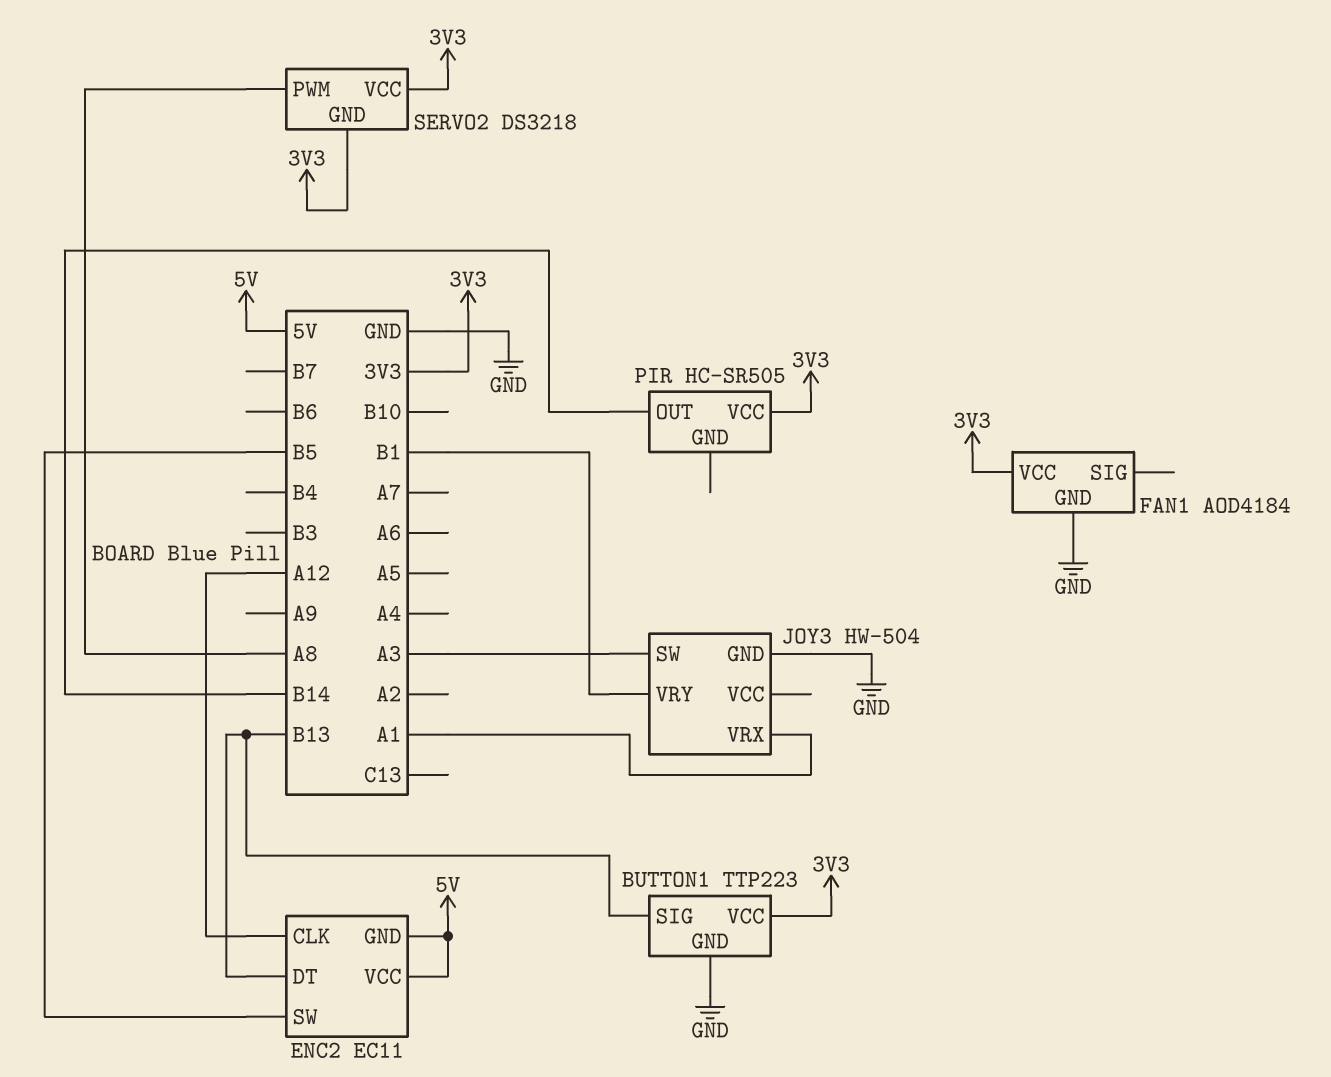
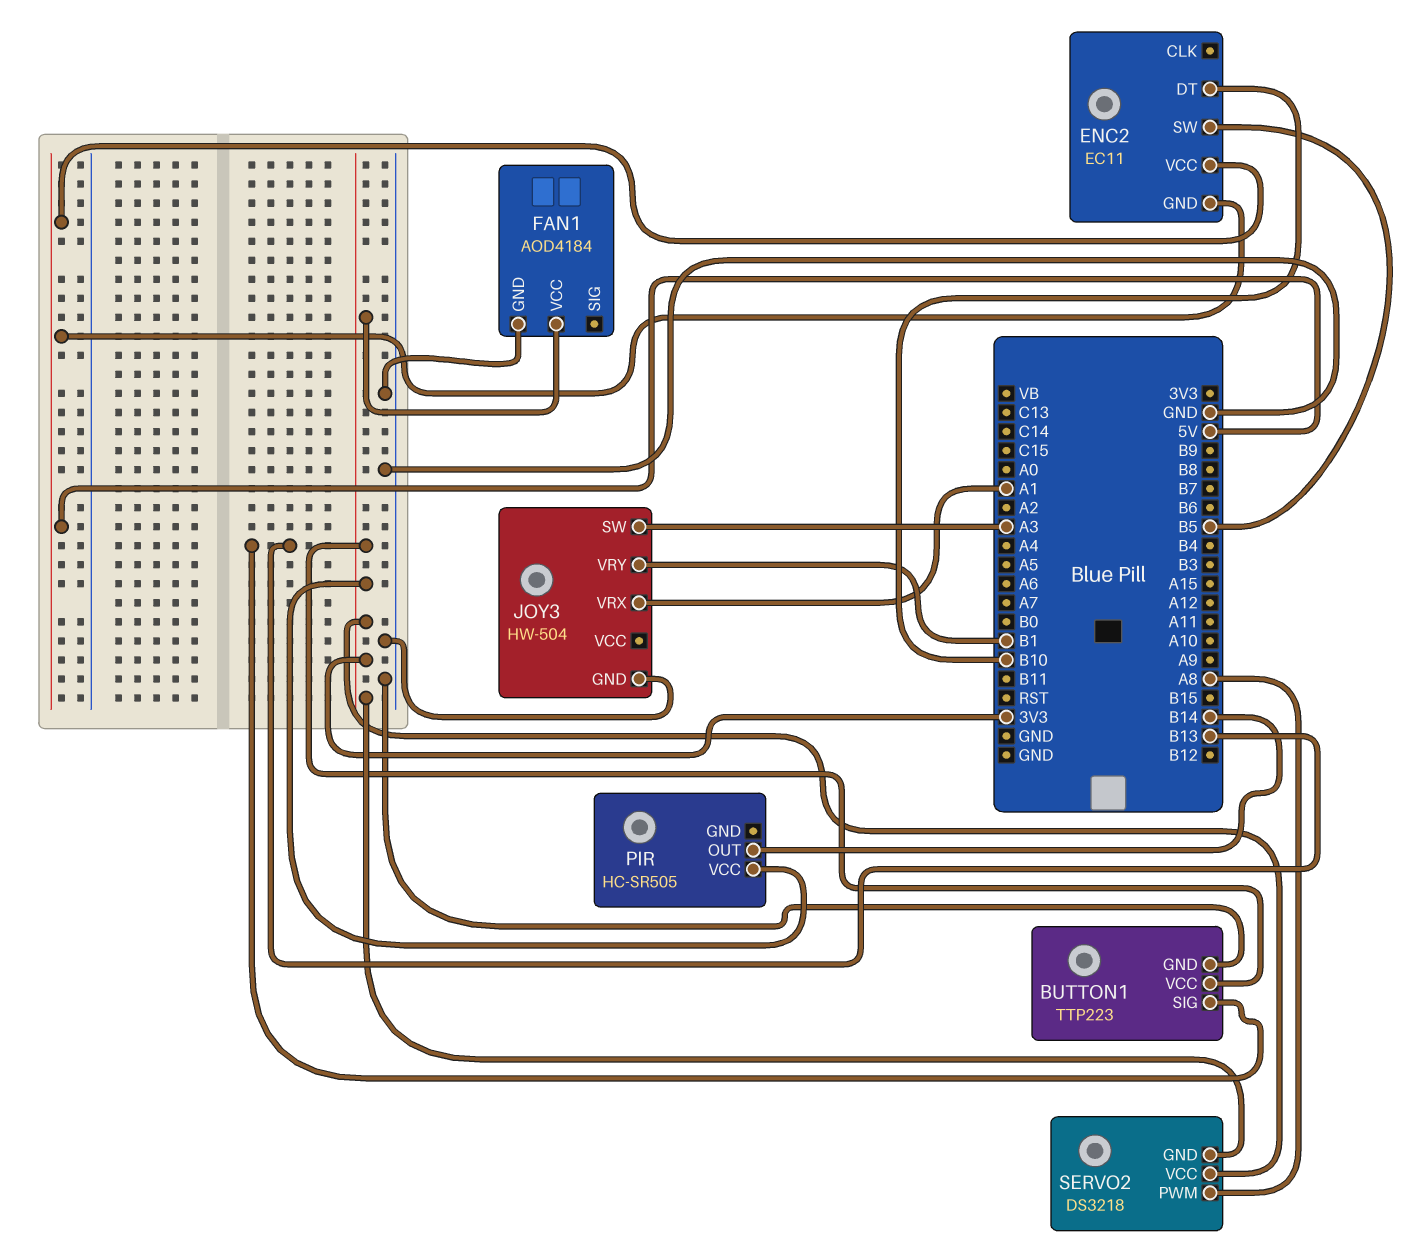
ENC2 pin CLK: A12 -> none
ENC2 pin DT: B13 -> B10

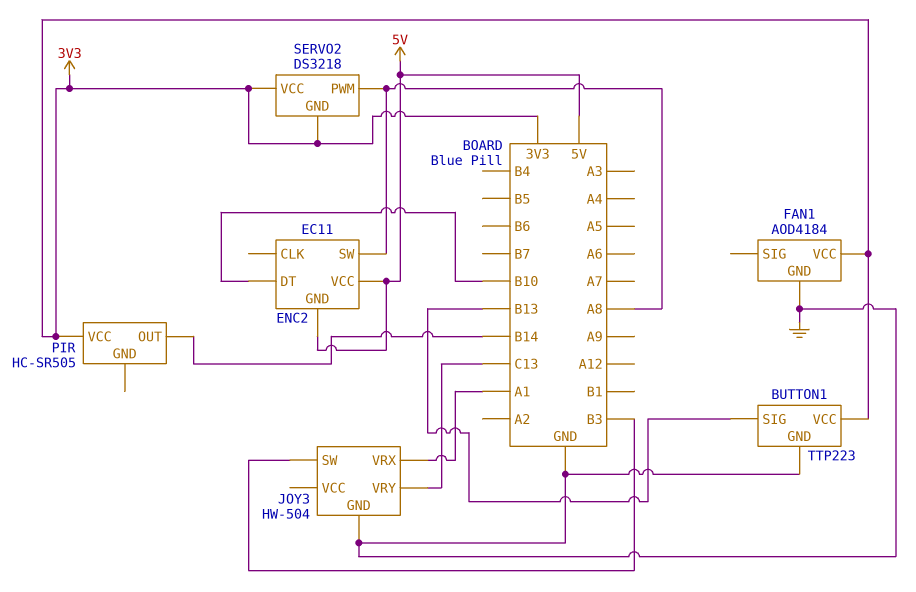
ENC2 pin SW: B5 -> A8
JOY3 pin SW: A3 -> B3
JOY3 pin VRY: B1 -> C13

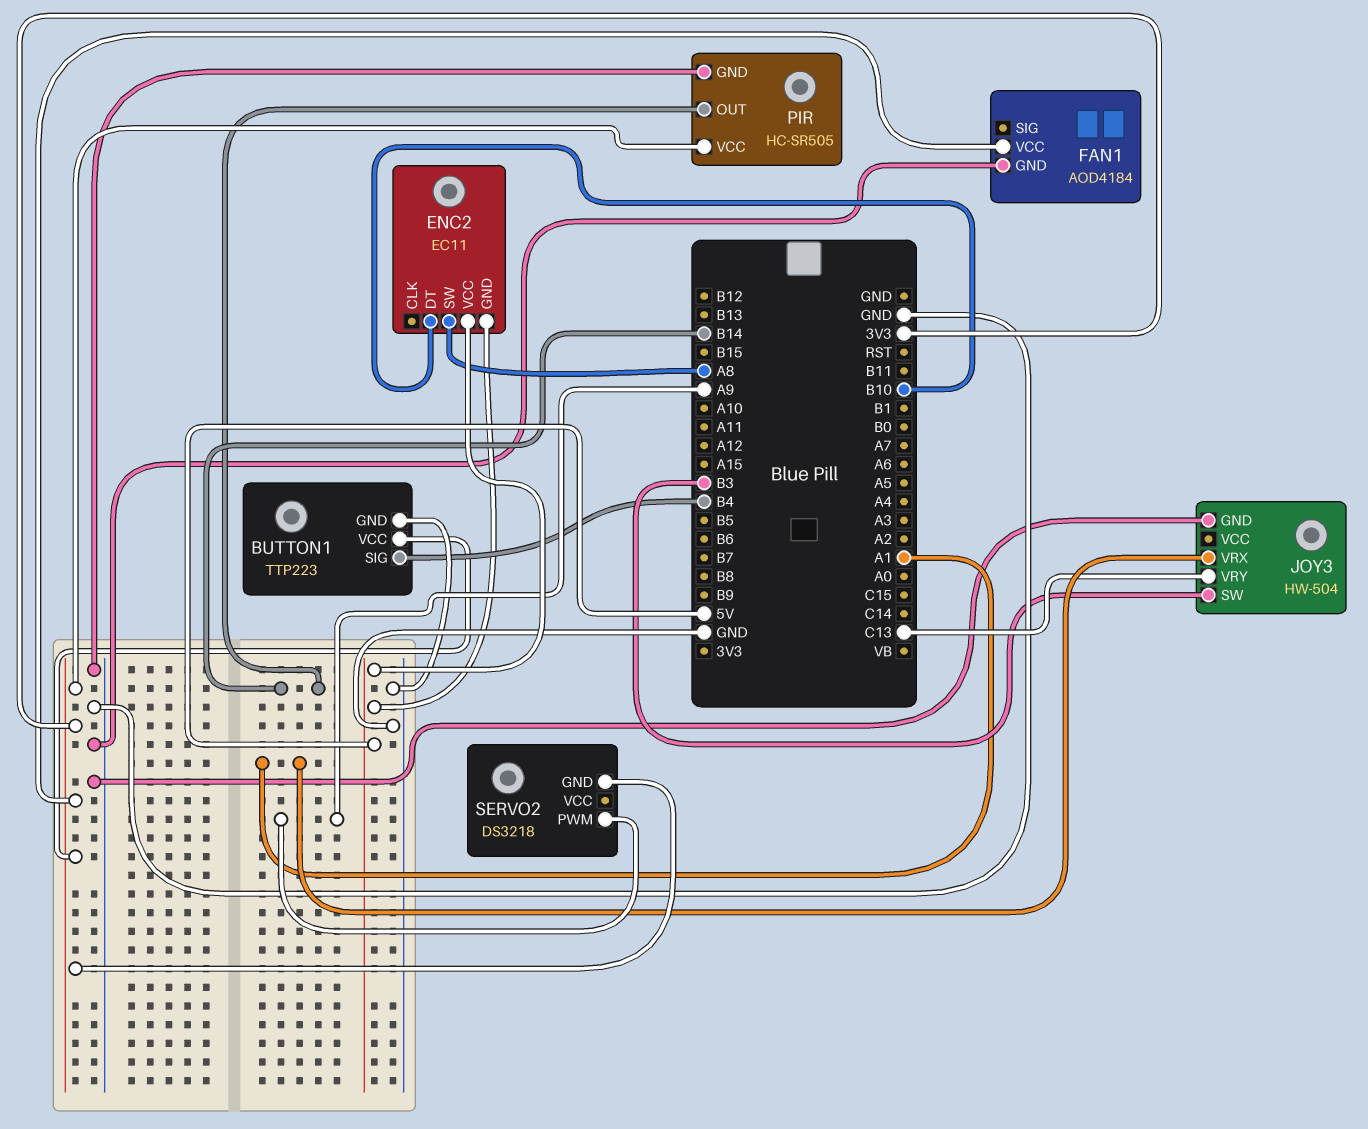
BUTTON1 pin SIG: B13 -> B4
PIR pin GND: none -> GND
SERVO2 pin PWM: A8 -> A9
SERVO2 pin VCC: 3V3 -> none

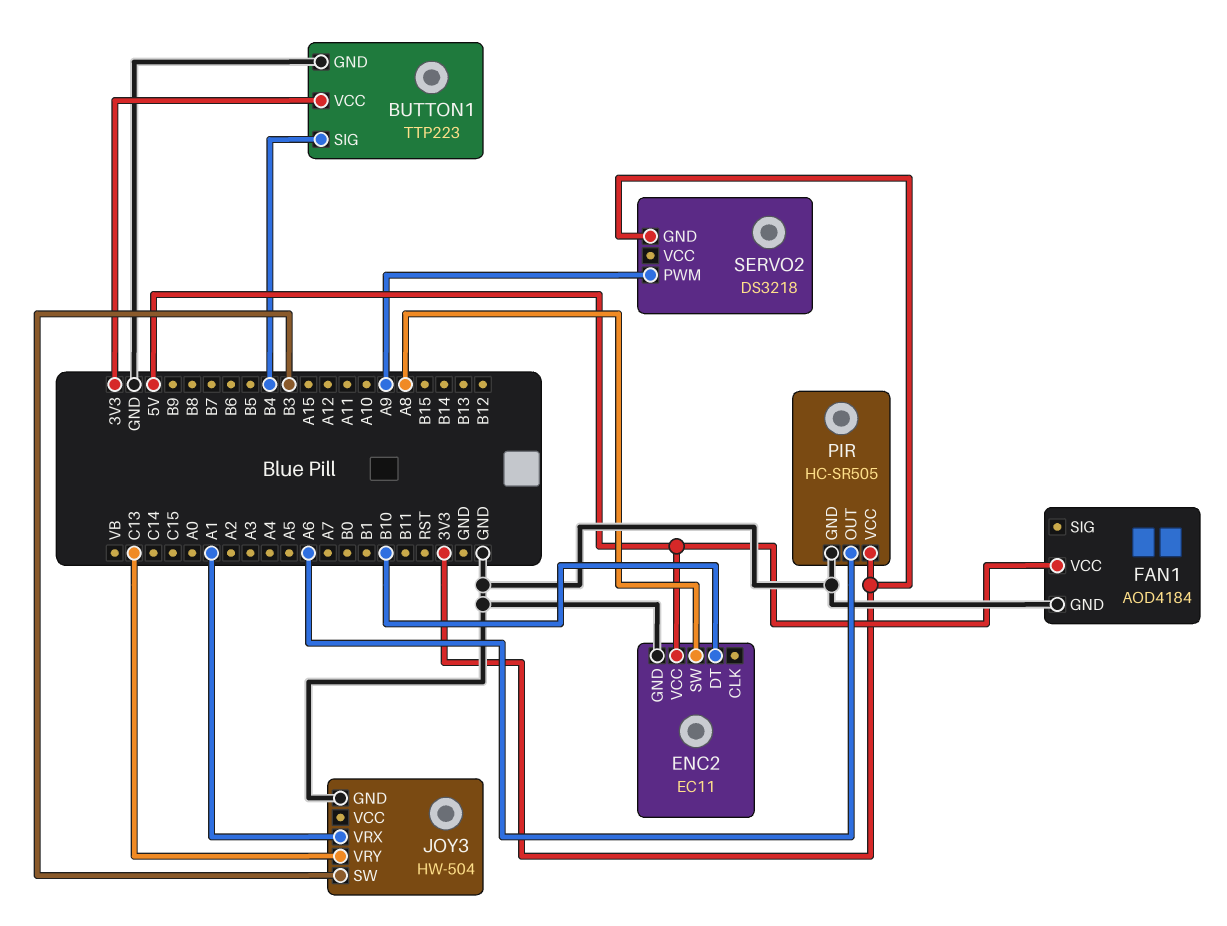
ENC2 pin GND: 5V -> GND
FAN1 pin VCC: 3V3 -> 5V
PIR pin OUT: B14 -> A6

